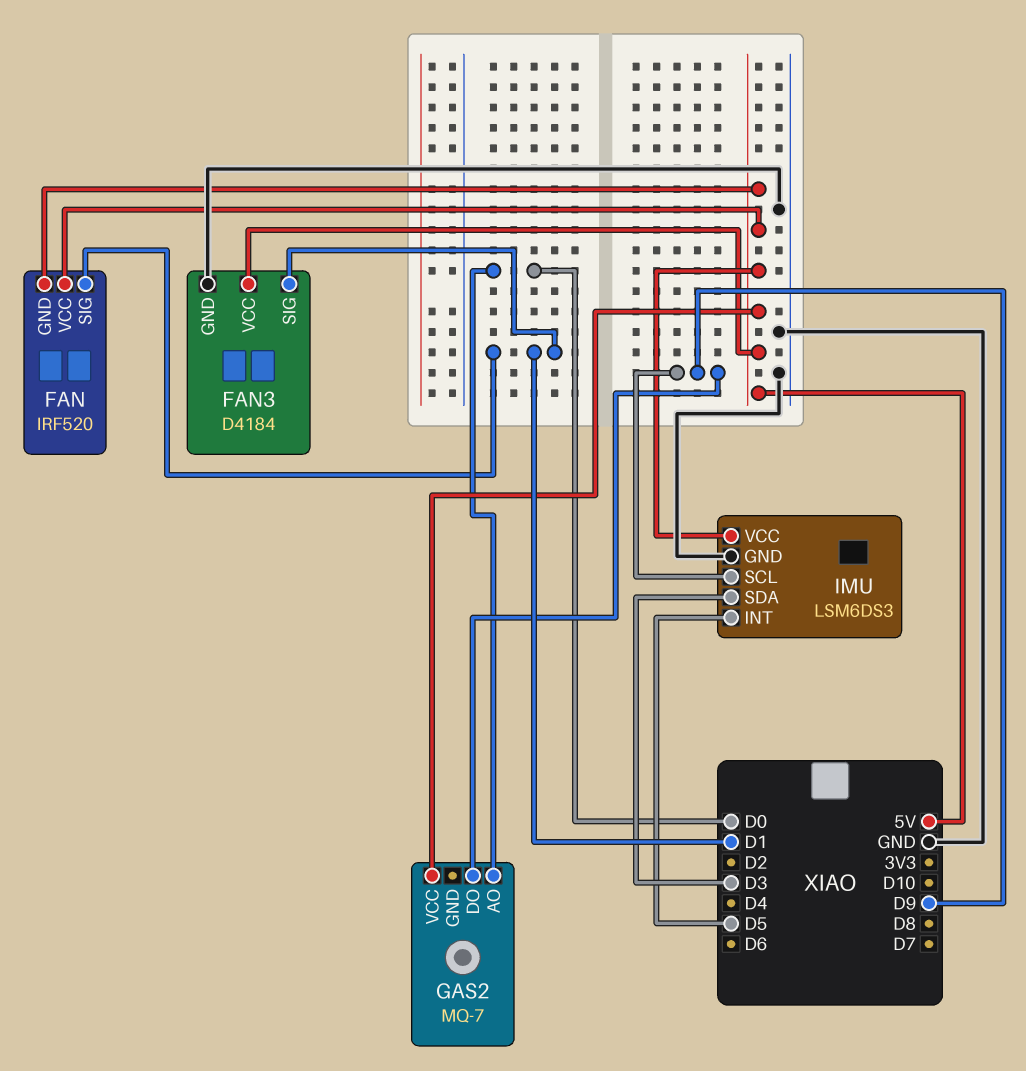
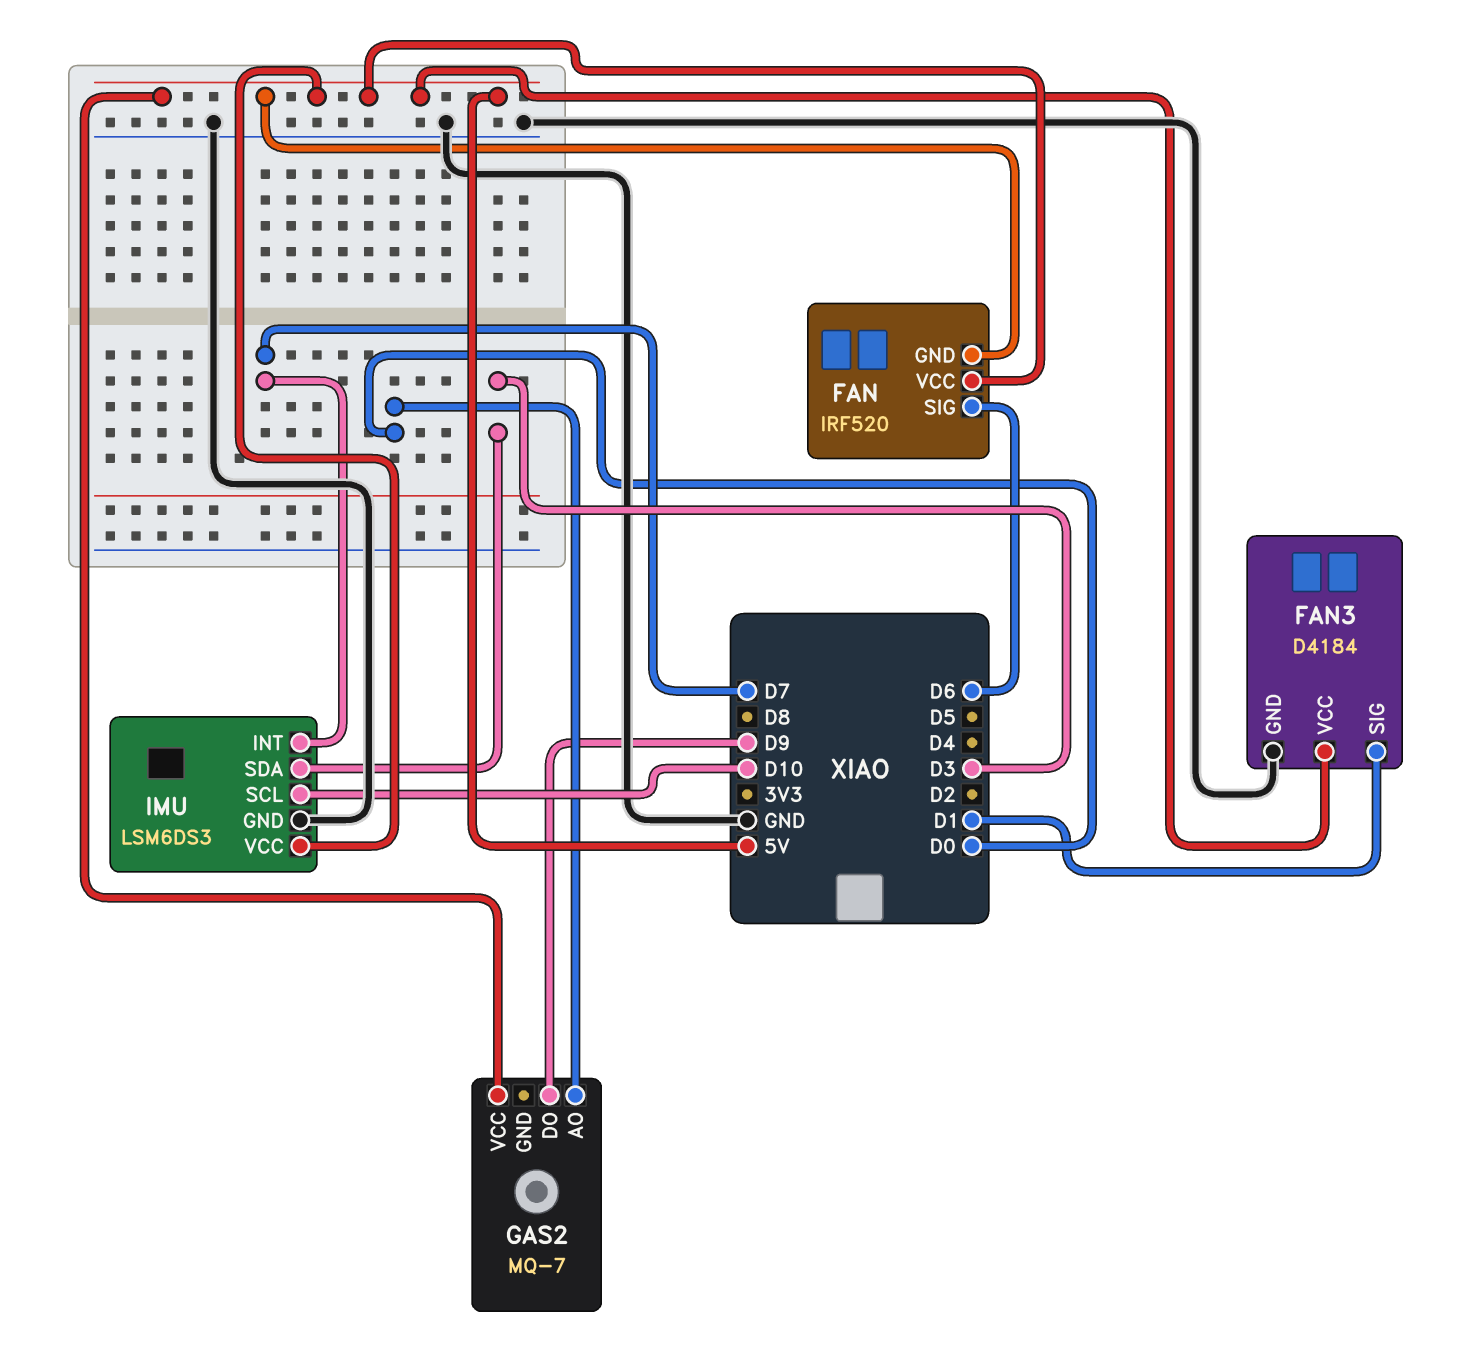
FAN pin SIG: D1 -> D6
IMU pin INT: D5 -> D7
IMU pin SCL: D9 -> D10

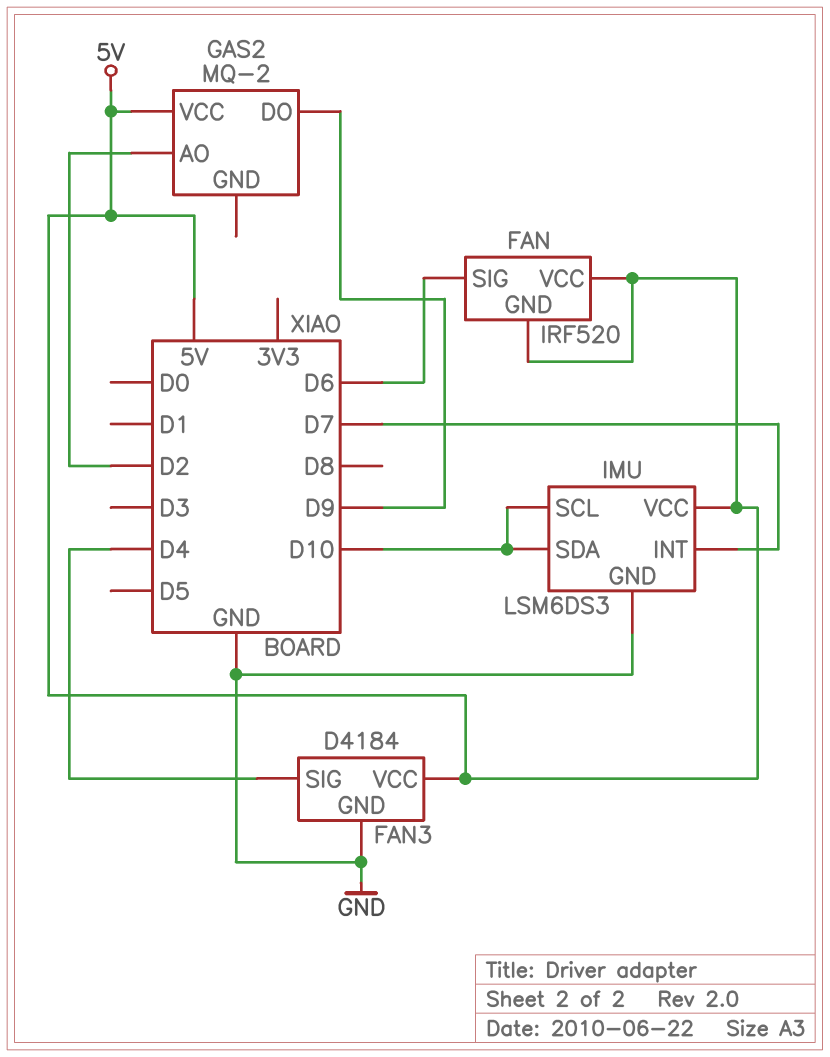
FAN3 pin SIG: D1 -> D4
GAS2: MQ-7 -> MQ-2
GAS2 pin AO: D0 -> D2
IMU pin SDA: D3 -> D10

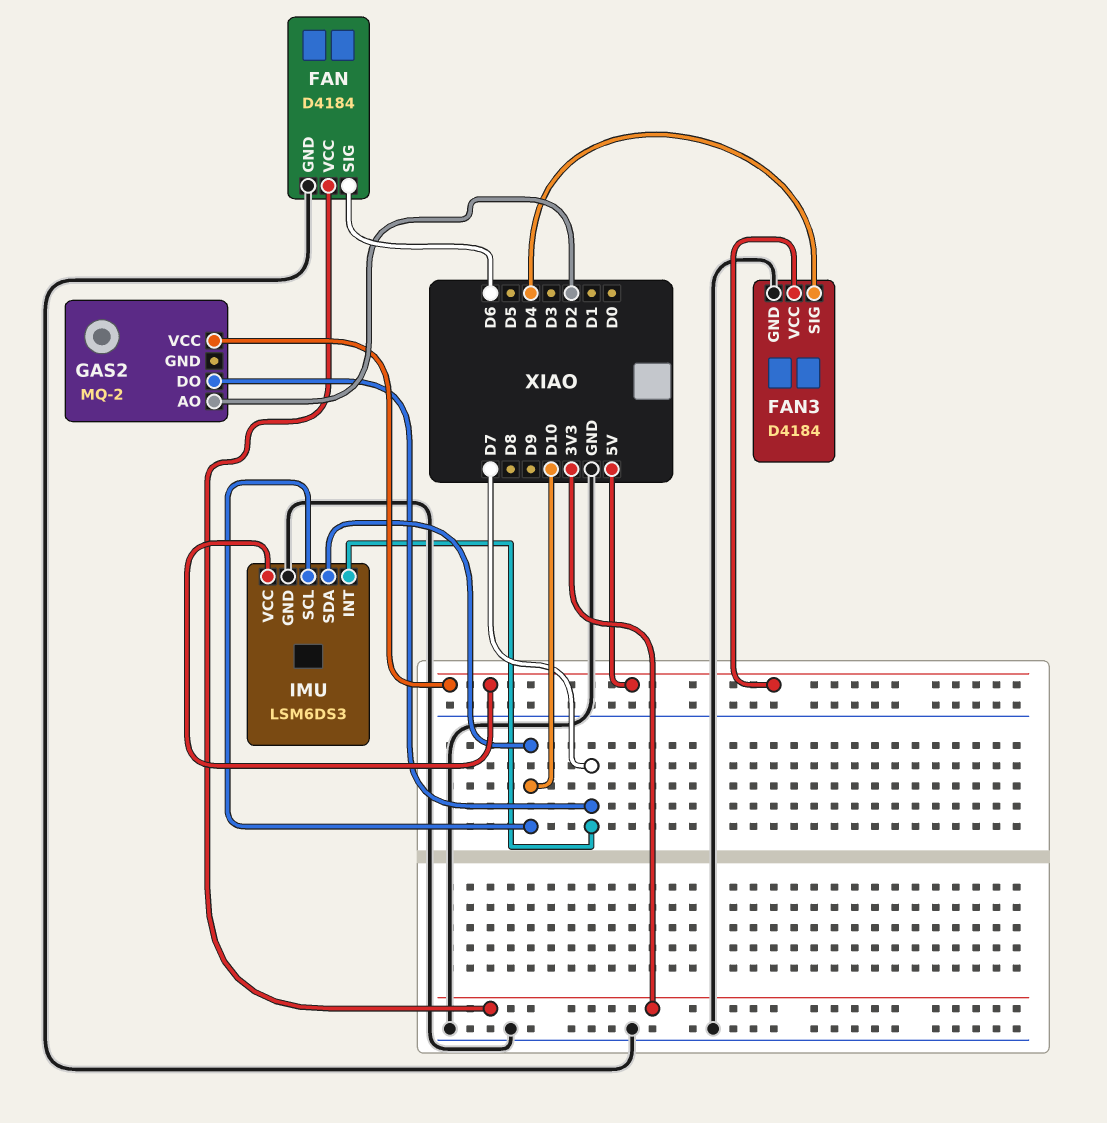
FAN: IRF520 -> D4184
FAN pin GND: 5V -> GND
FAN pin VCC: 5V -> 3V3
GAS2 pin DO: D9 -> D7

